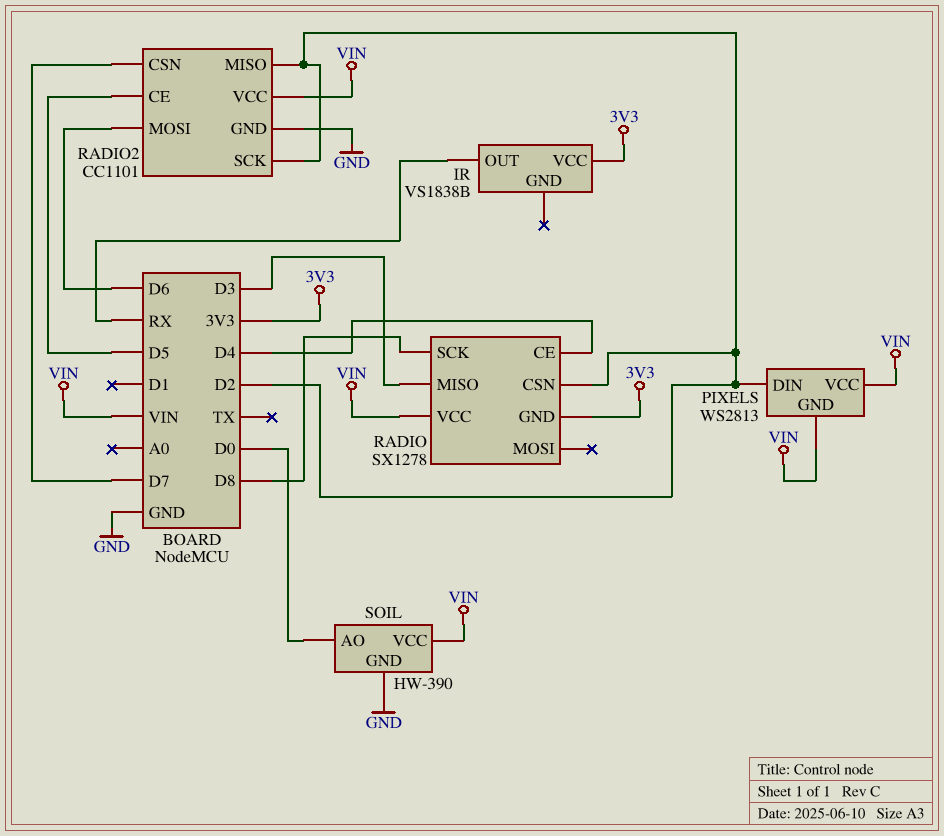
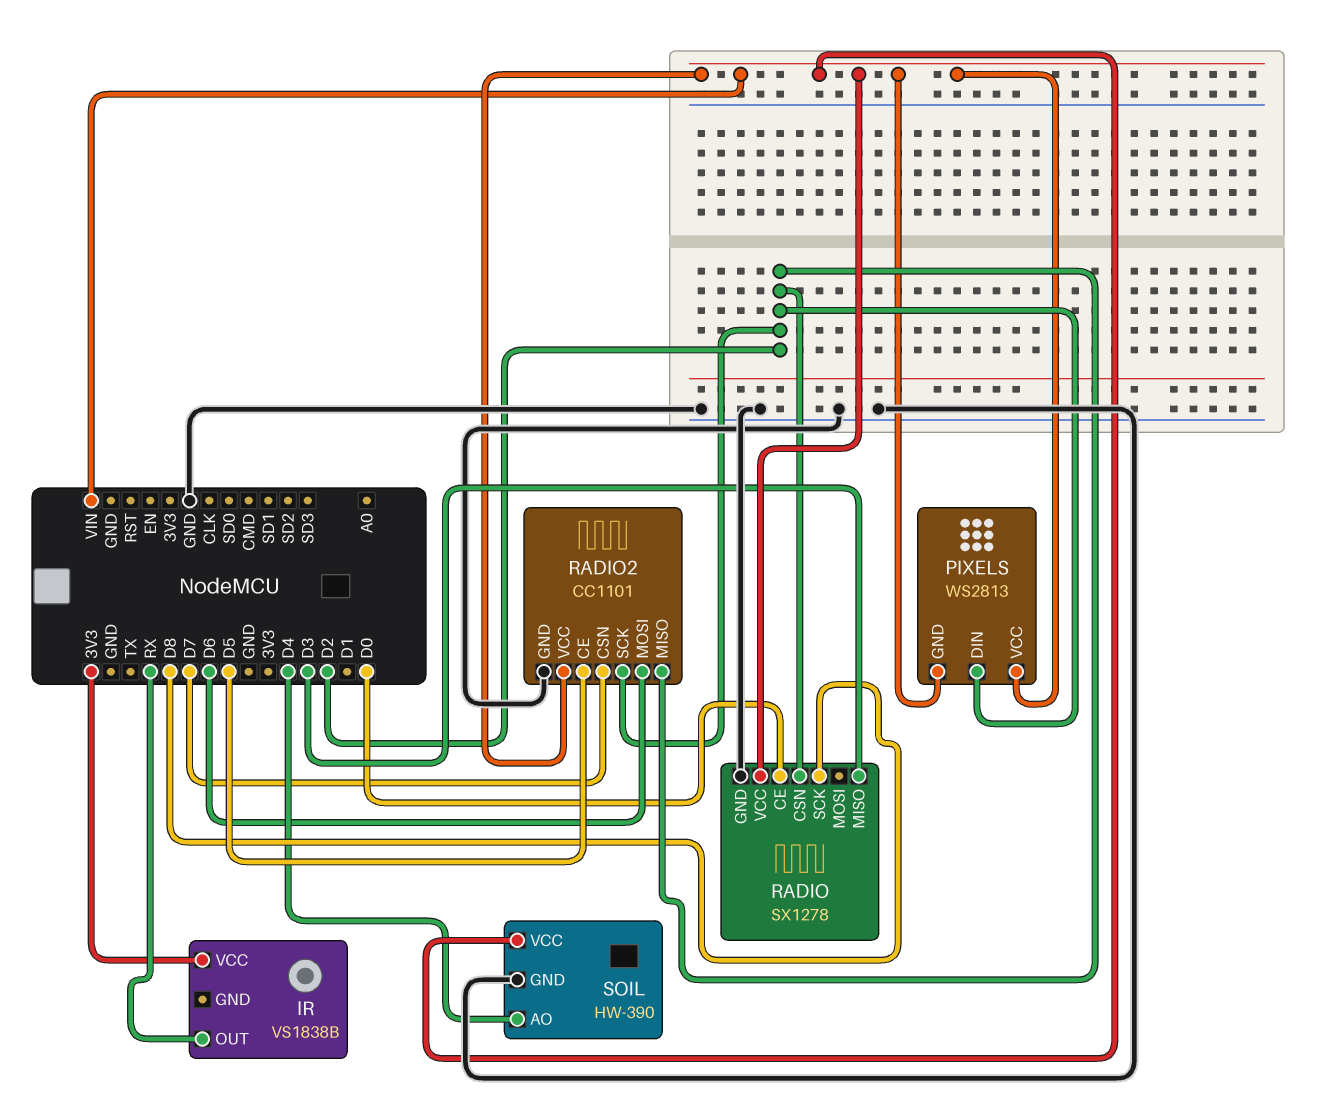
RADIO pin CE: D4 -> D0
RADIO pin GND: 3V3 -> GND
SOIL pin AO: D0 -> D4

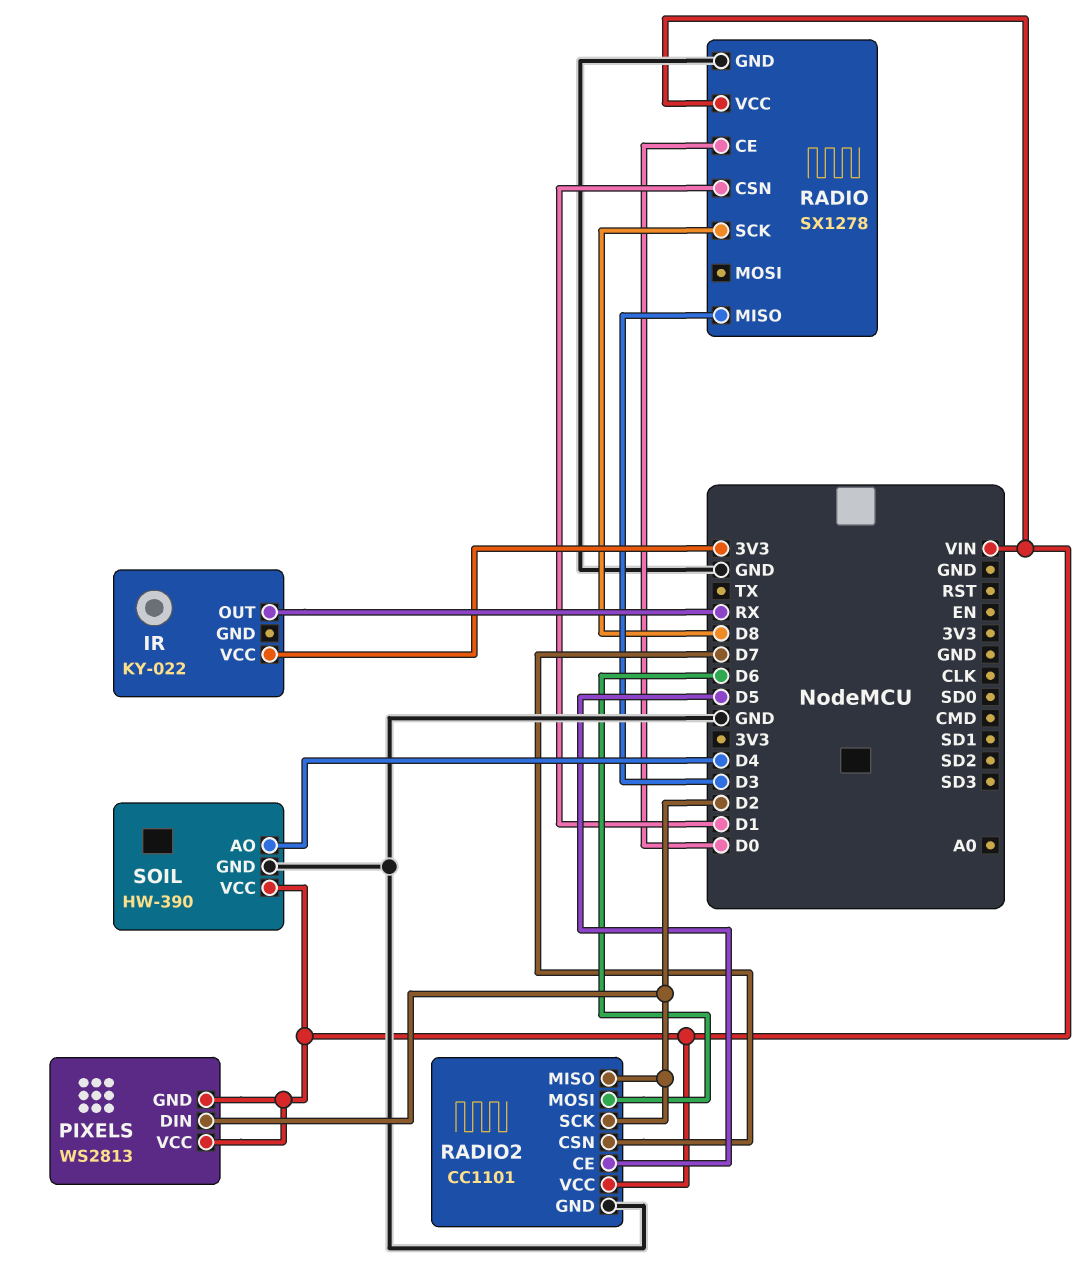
IR: VS1838B -> KY-022
RADIO pin CSN: D2 -> D1

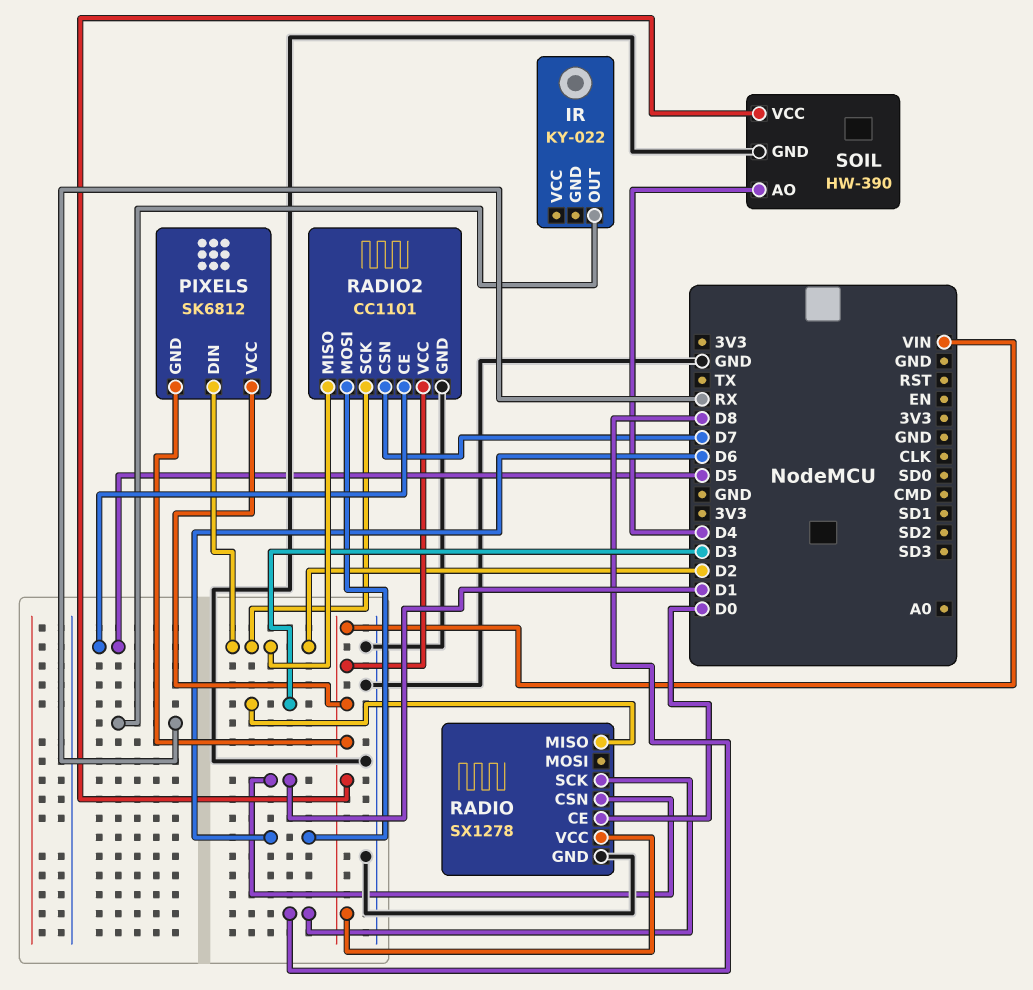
IR pin VCC: 3V3 -> none
PIXELS: WS2813 -> SK6812

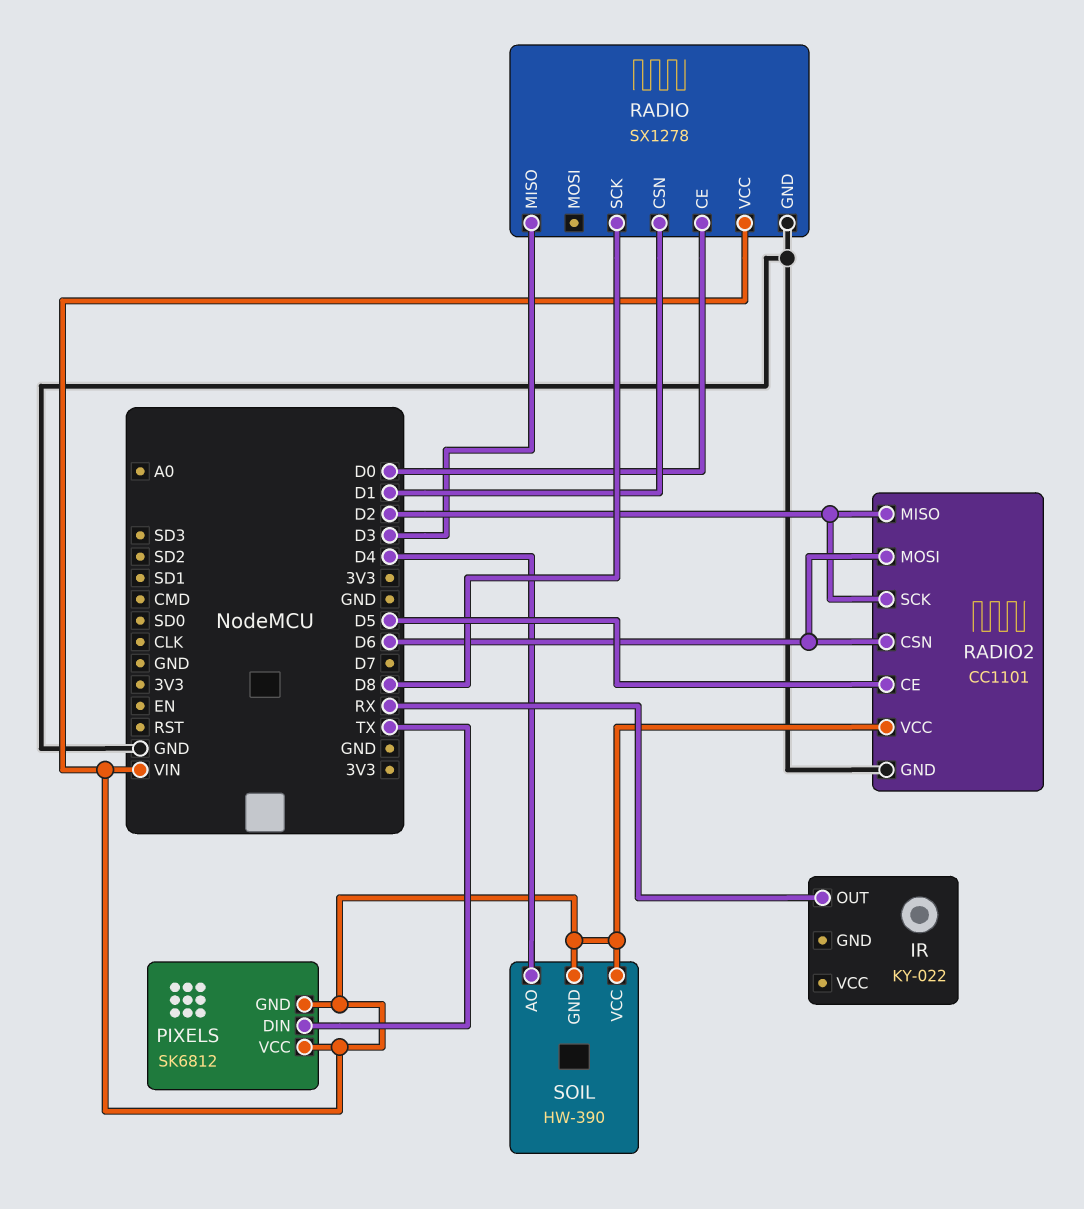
PIXELS pin DIN: D2 -> TX
RADIO2 pin CSN: D7 -> D6
SOIL pin GND: GND -> VIN

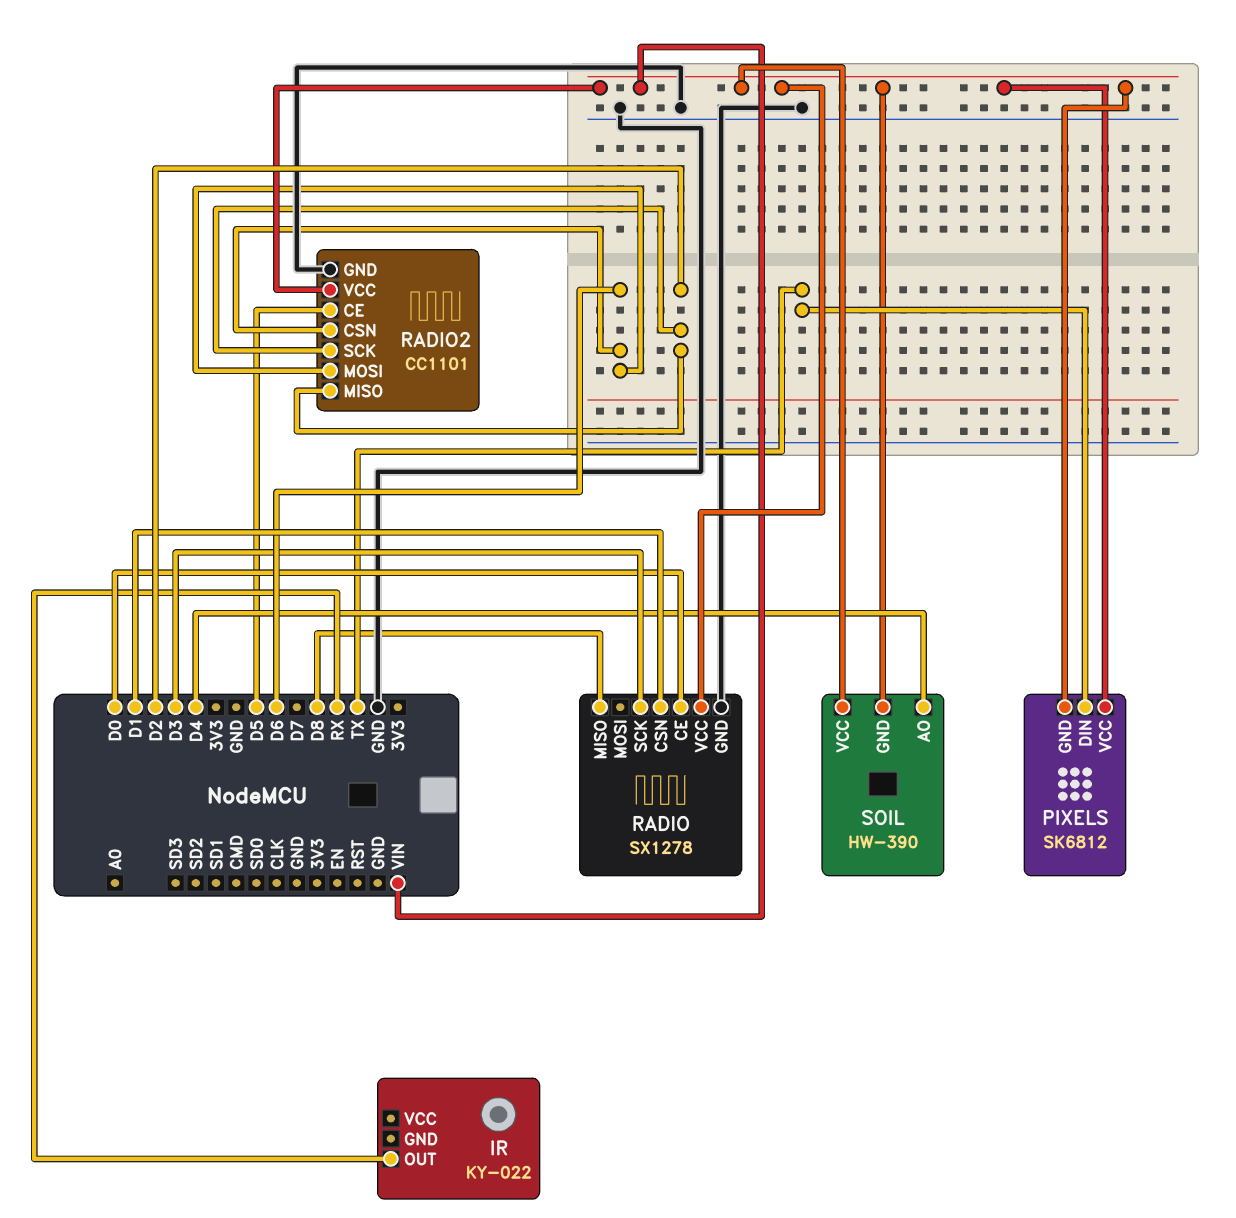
RADIO pin MISO: D3 -> D8
RADIO pin SCK: D8 -> D3

